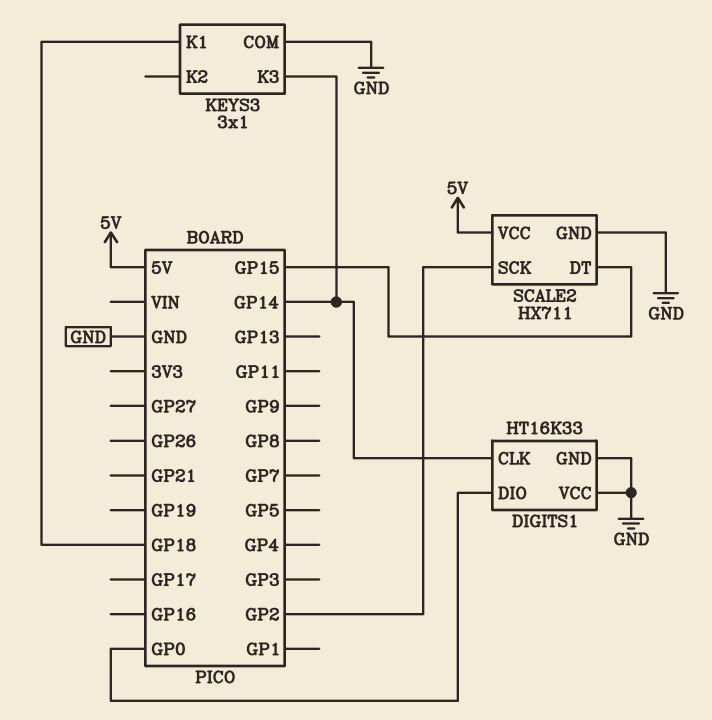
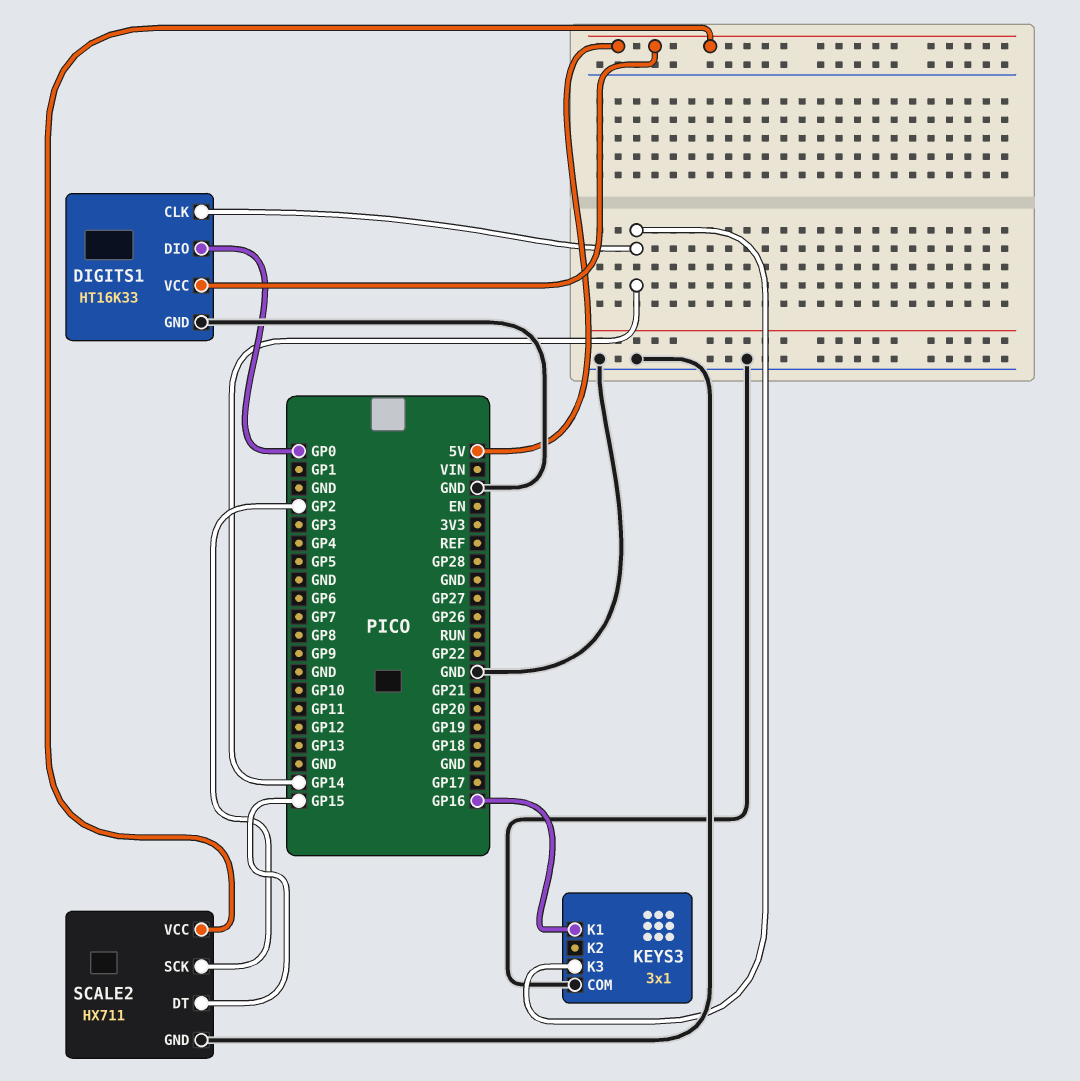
DIGITS1 pin VCC: GND -> 5V
KEYS3 pin K1: GP18 -> GP16

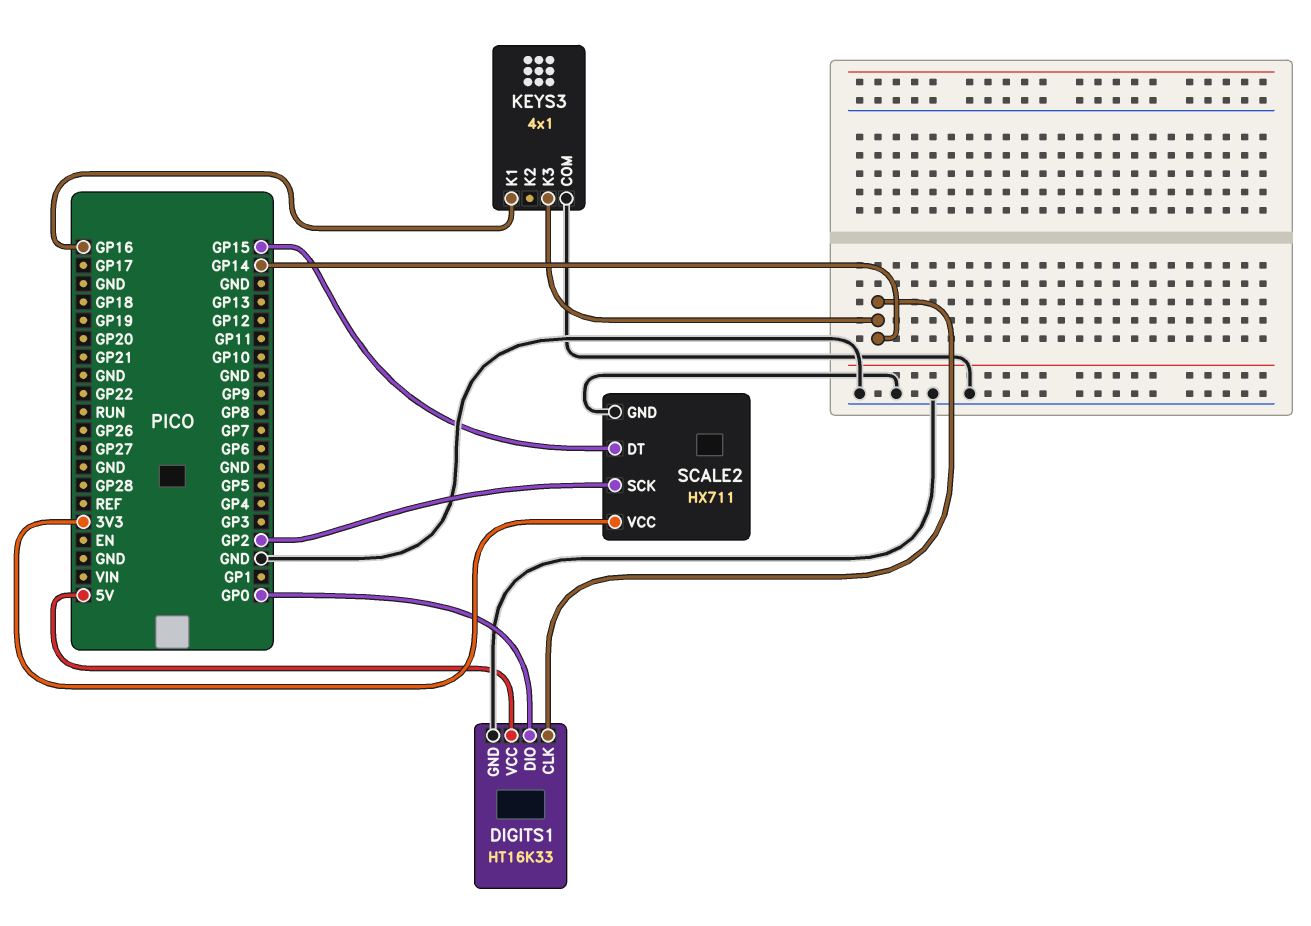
KEYS3: 3x1 -> 4x1
SCALE2 pin VCC: 5V -> 3V3

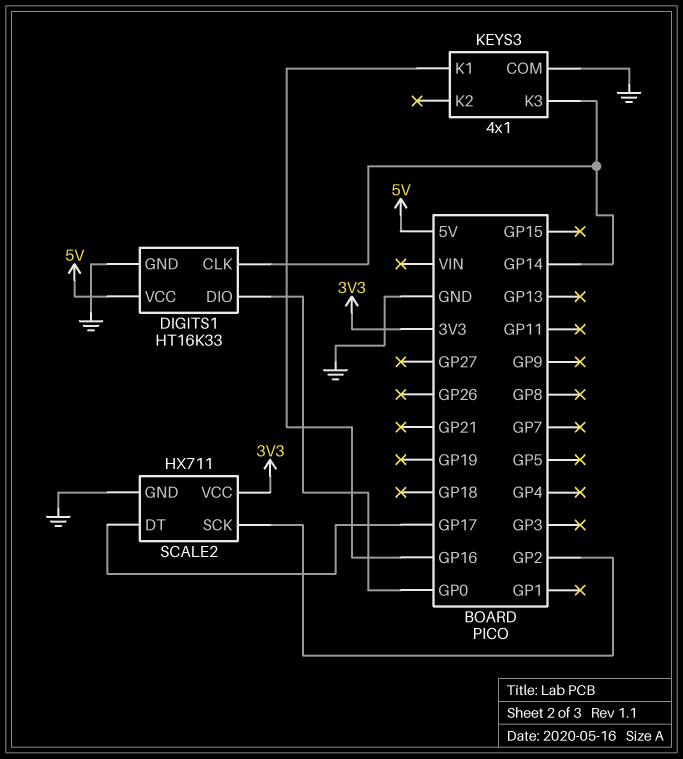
SCALE2 pin DT: GP15 -> GP17

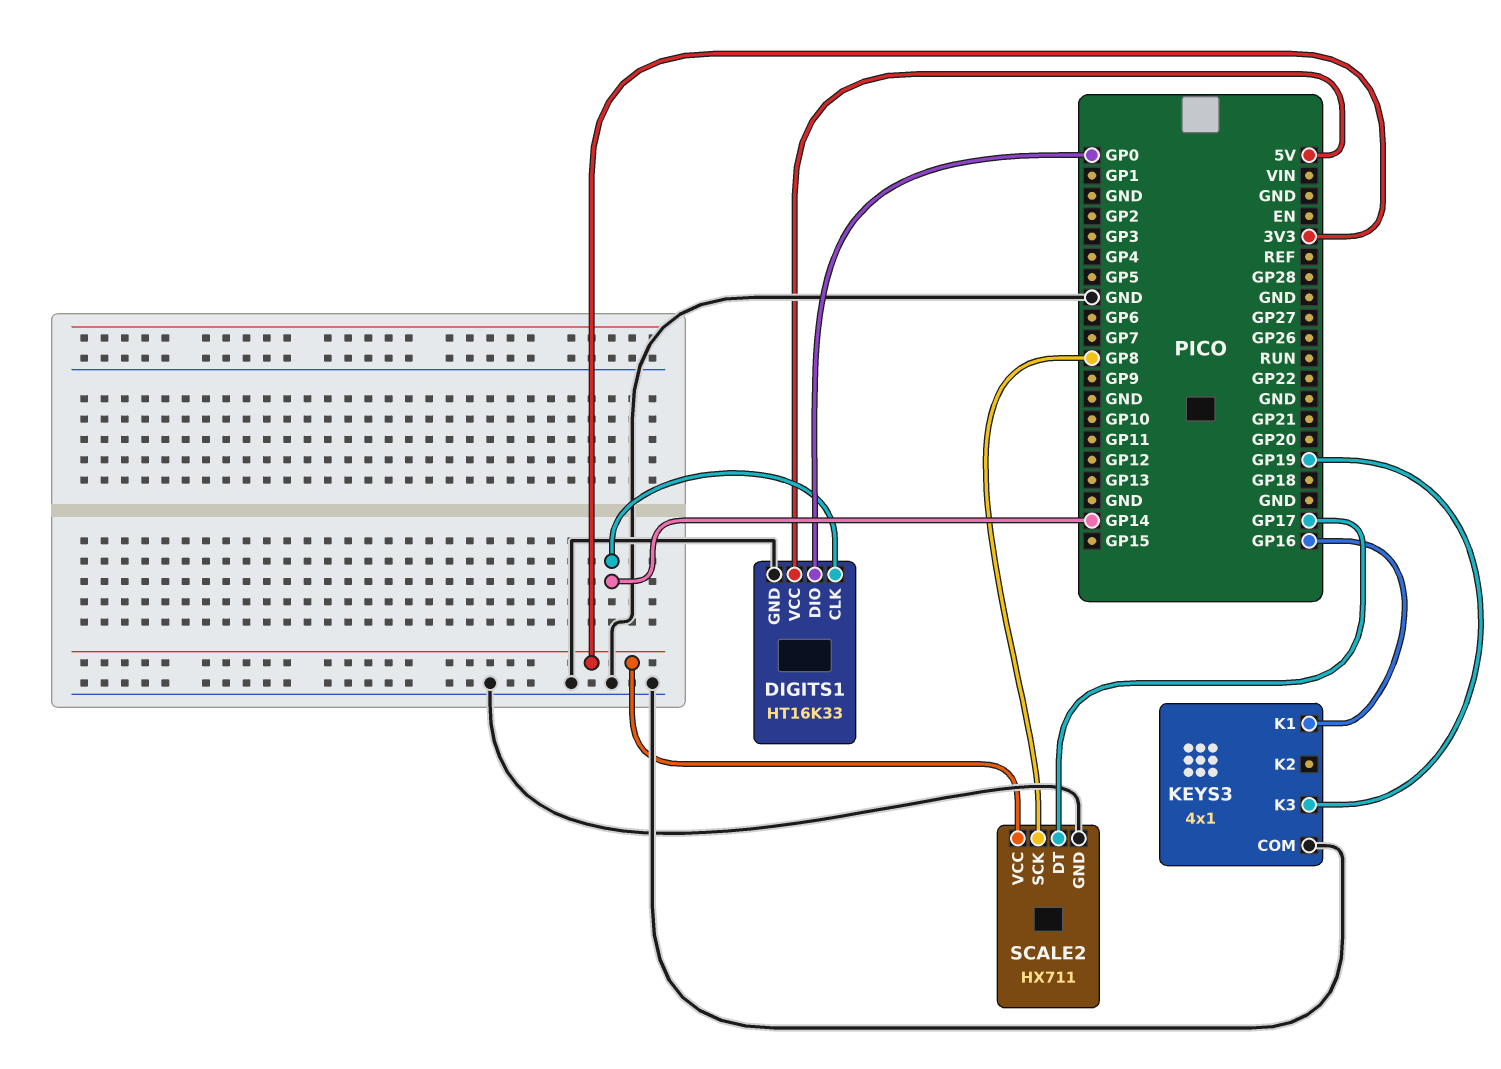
KEYS3 pin K3: GP14 -> GP19
SCALE2 pin SCK: GP2 -> GP8

